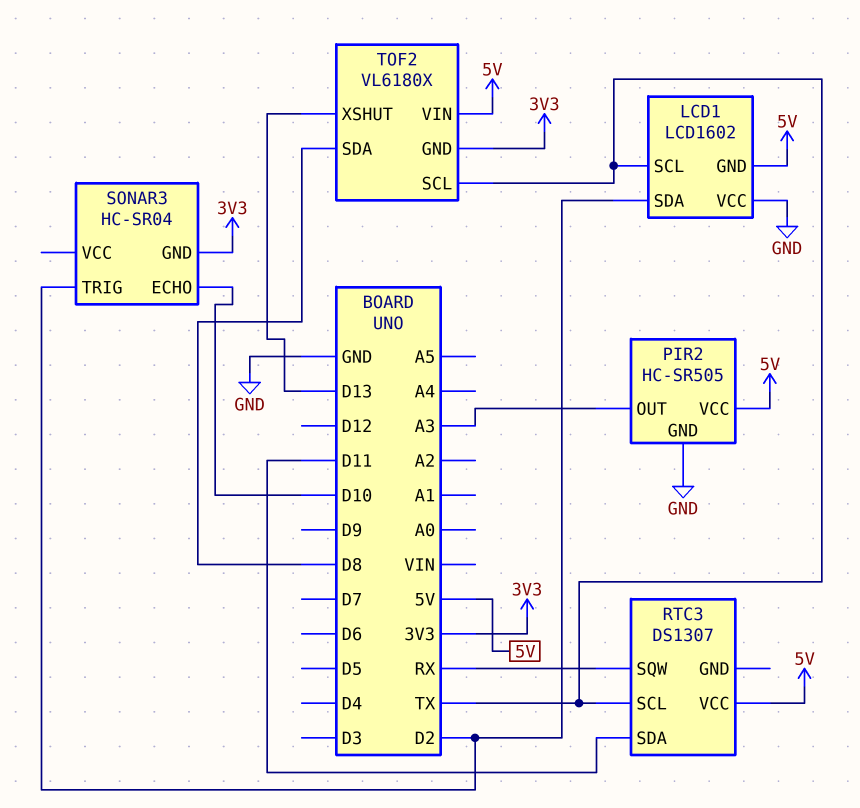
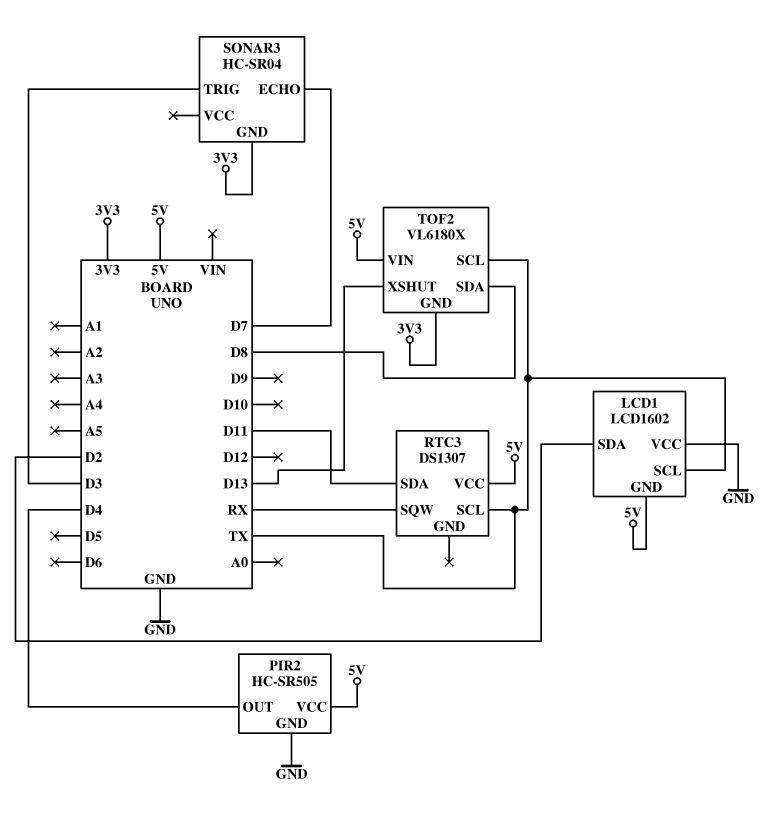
PIR2 pin OUT: A3 -> D4
SONAR3 pin ECHO: D10 -> D7
SONAR3 pin TRIG: D2 -> D3

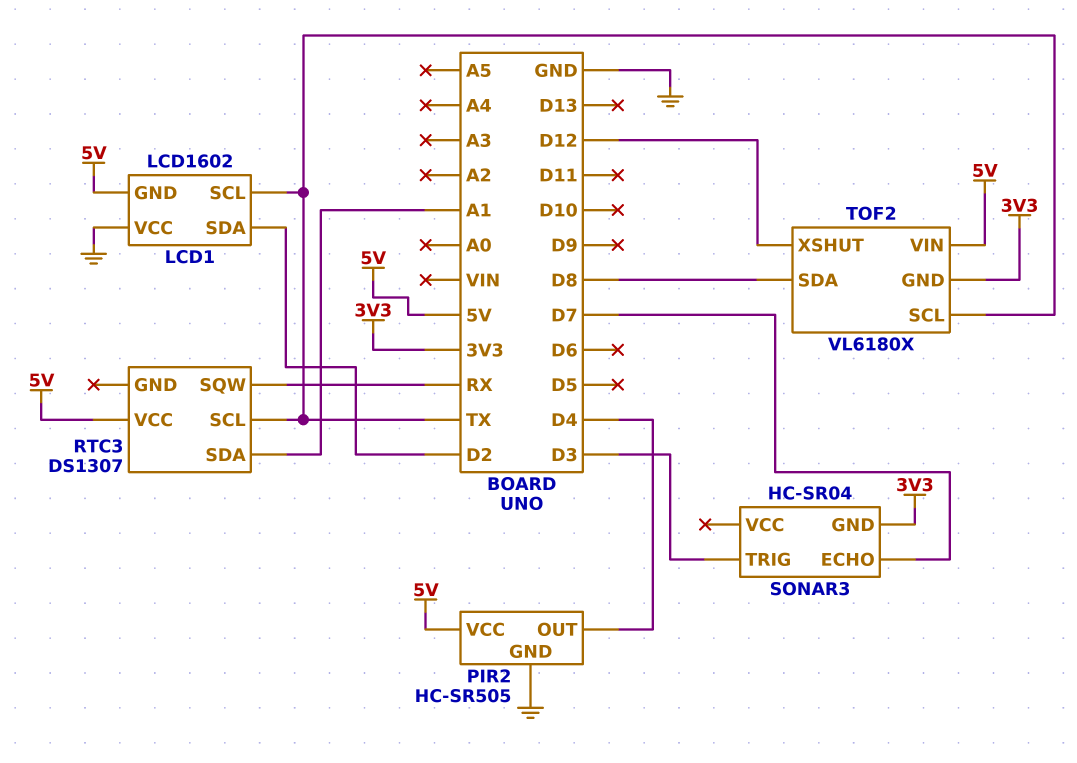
RTC3 pin SDA: D11 -> A1
TOF2 pin XSHUT: D13 -> D12

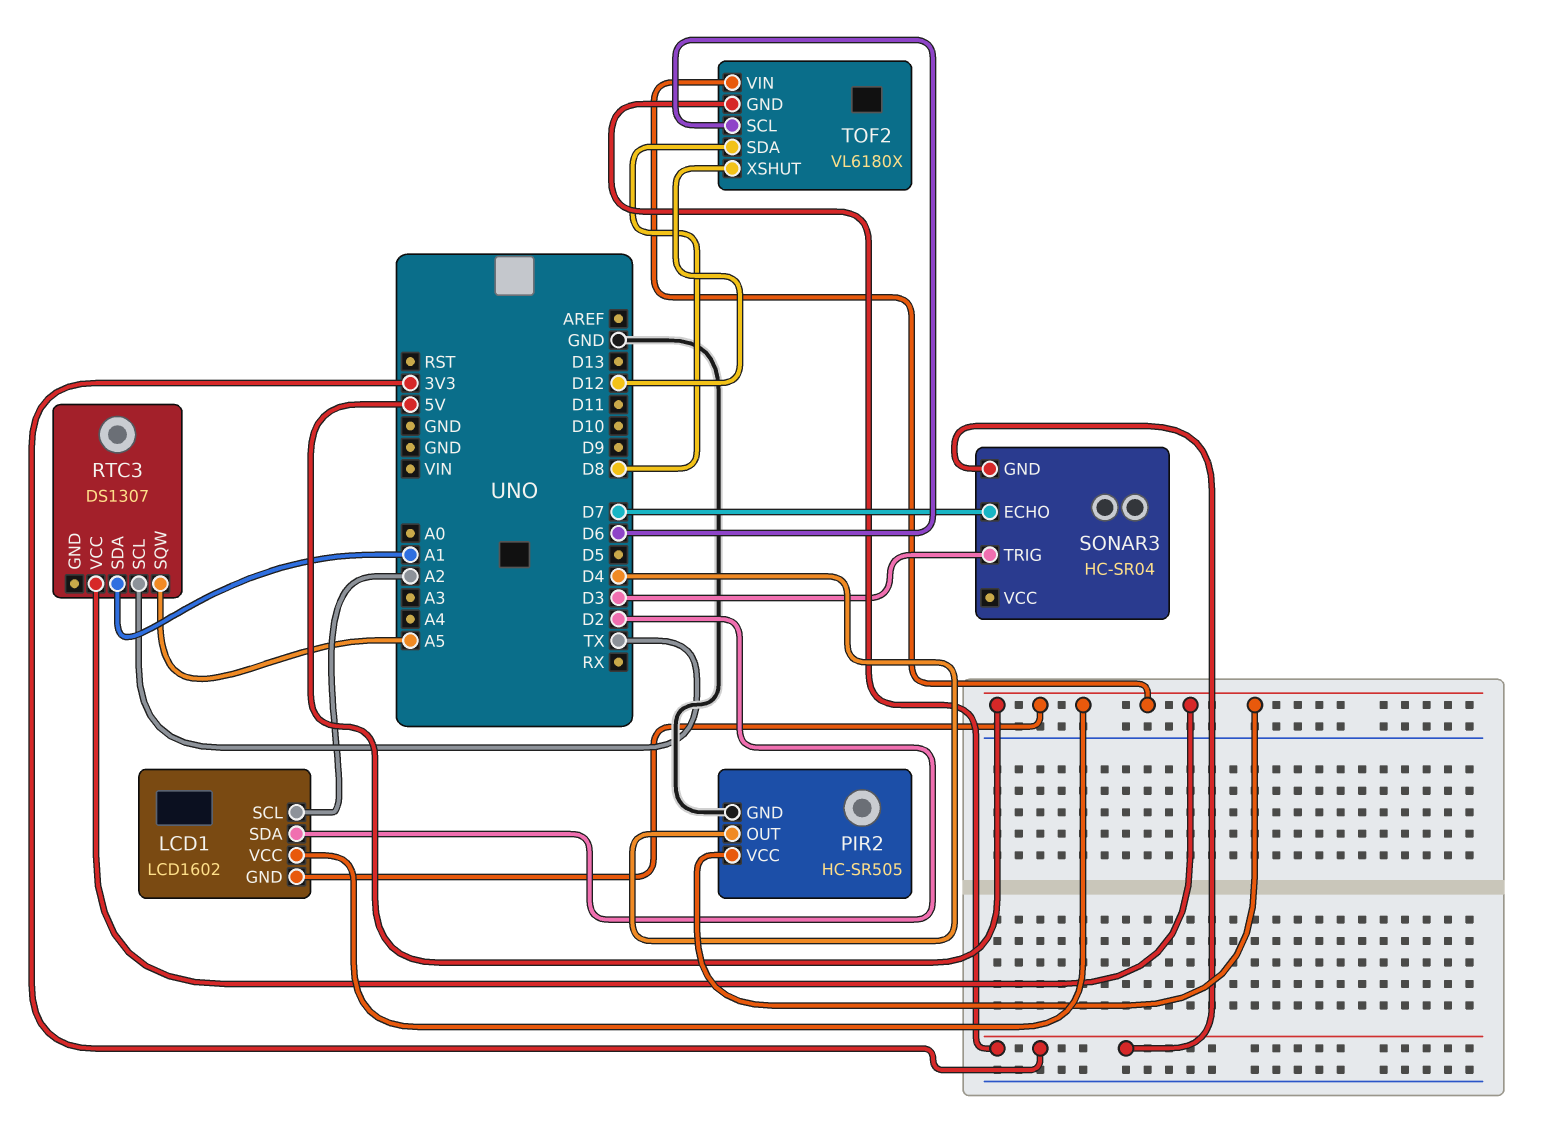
LCD1 pin SCL: TX -> A2
LCD1 pin VCC: GND -> 5V
RTC3 pin SQW: RX -> A5
TOF2 pin SCL: TX -> D6

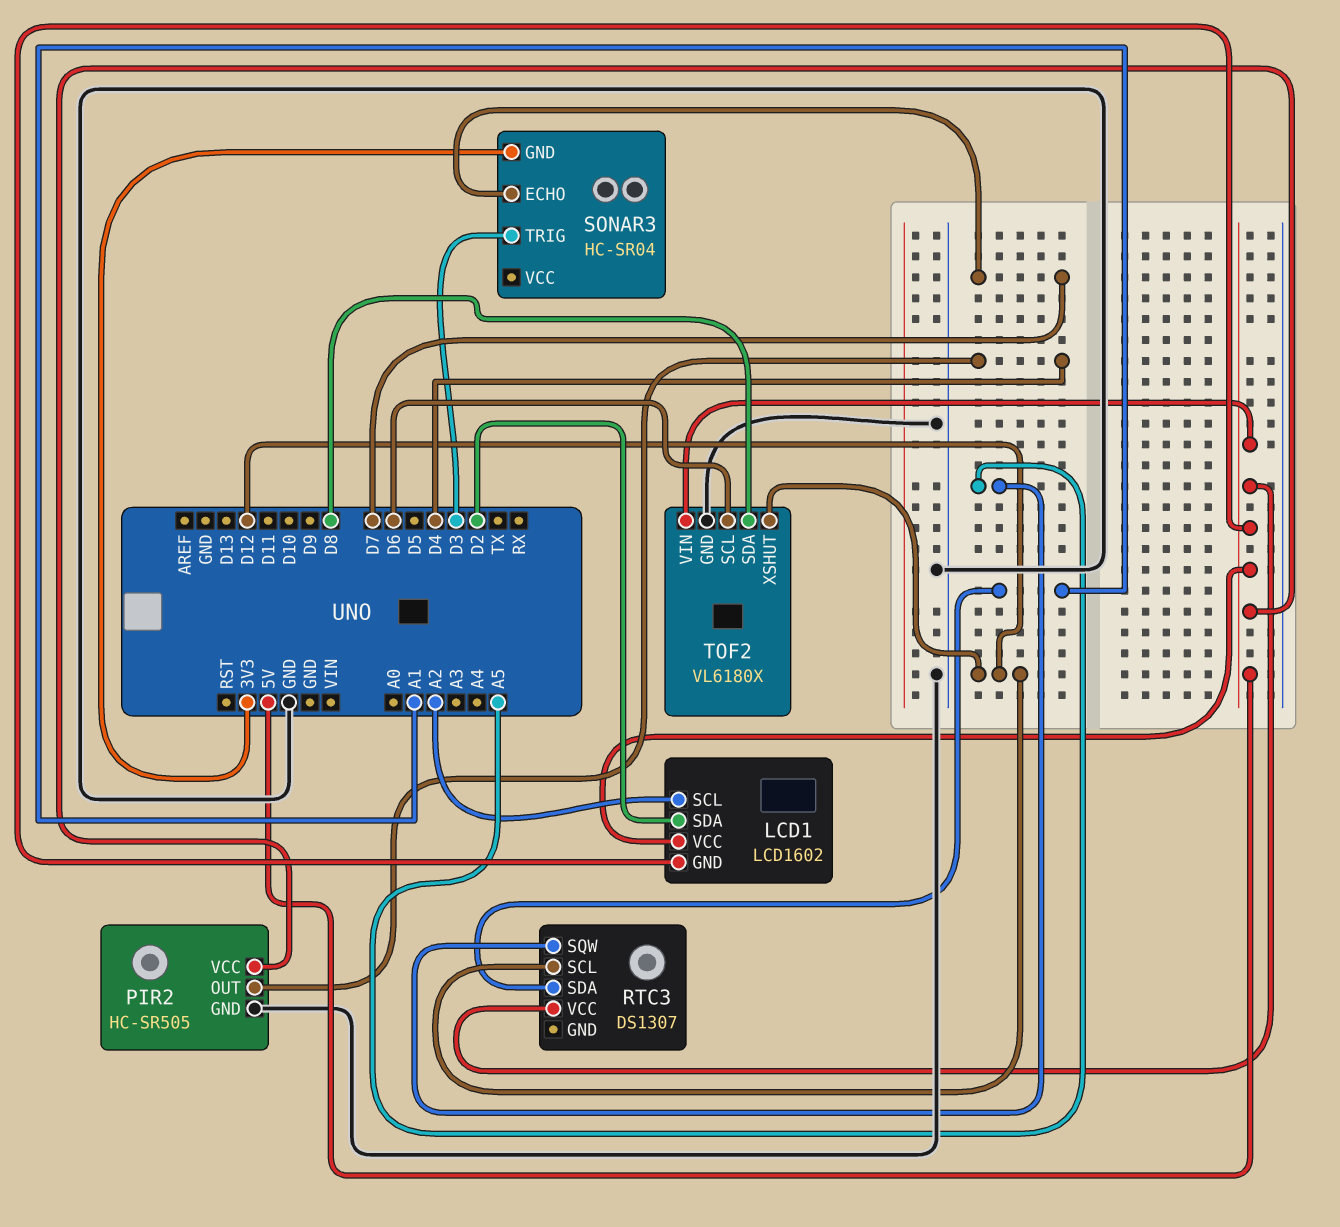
RTC3 pin SCL: TX -> D12
TOF2 pin GND: 3V3 -> GND

